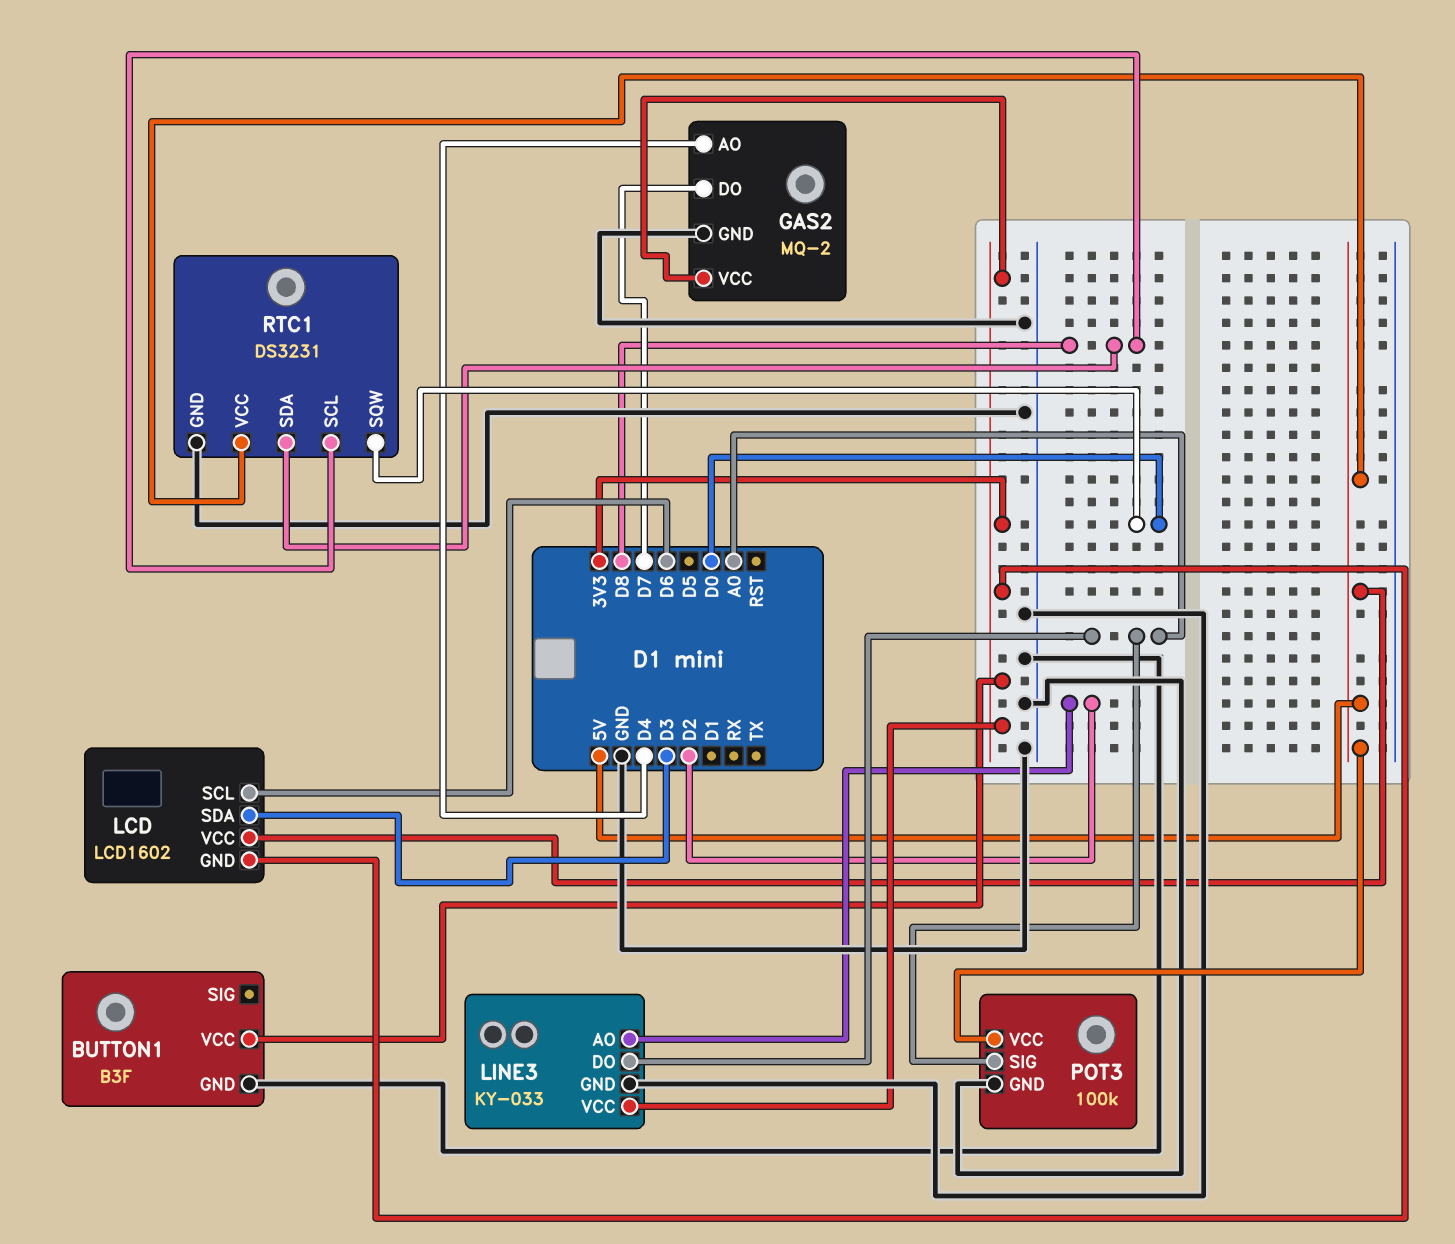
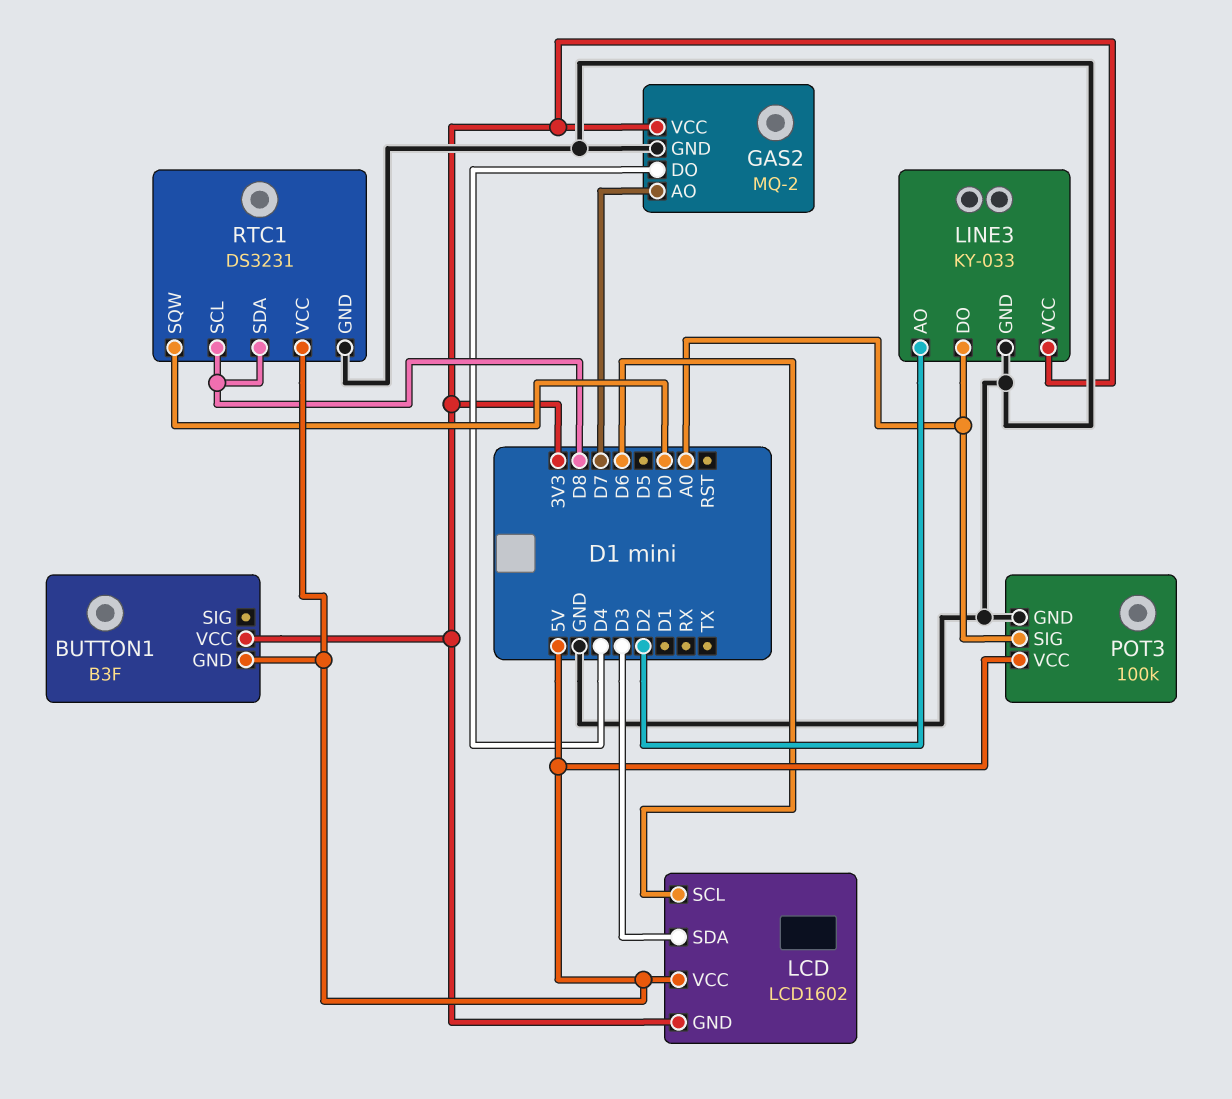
BUTTON1 pin GND: GND -> 5V
GAS2 pin AO: D4 -> D7
GAS2 pin DO: D7 -> D4

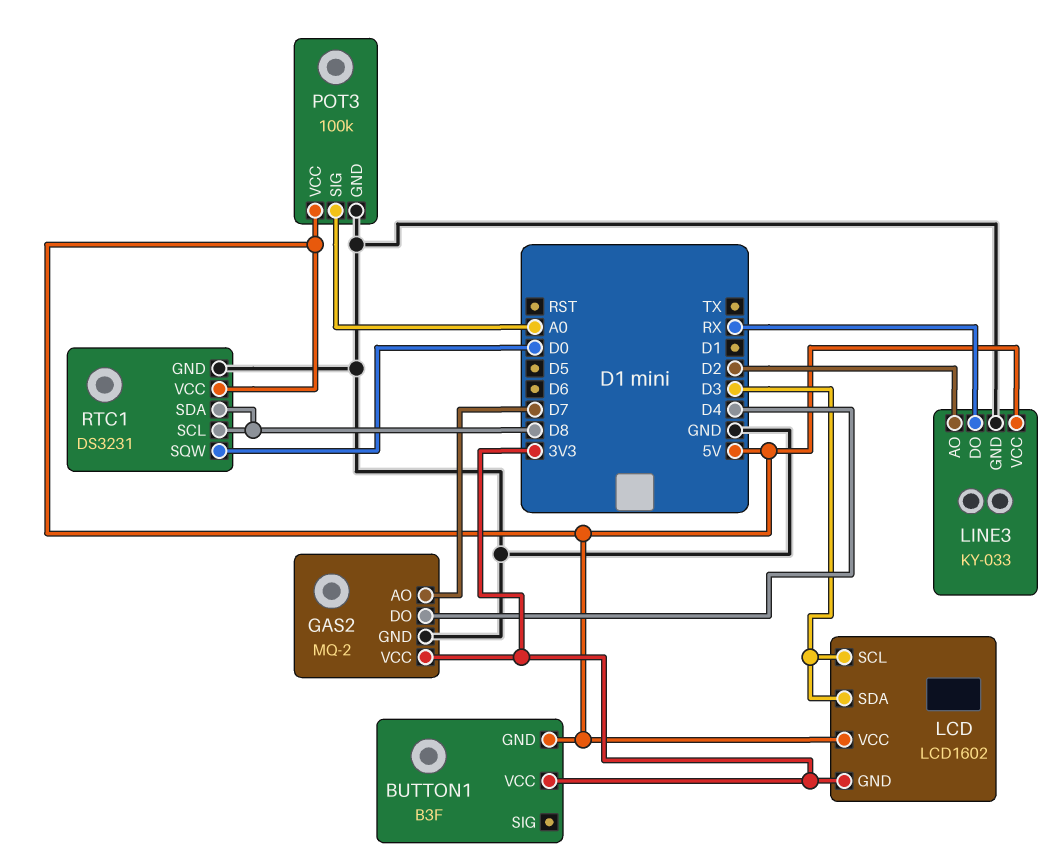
LCD pin SCL: D6 -> D3
LINE3 pin DO: A0 -> RX
LINE3 pin VCC: 3V3 -> 5V

